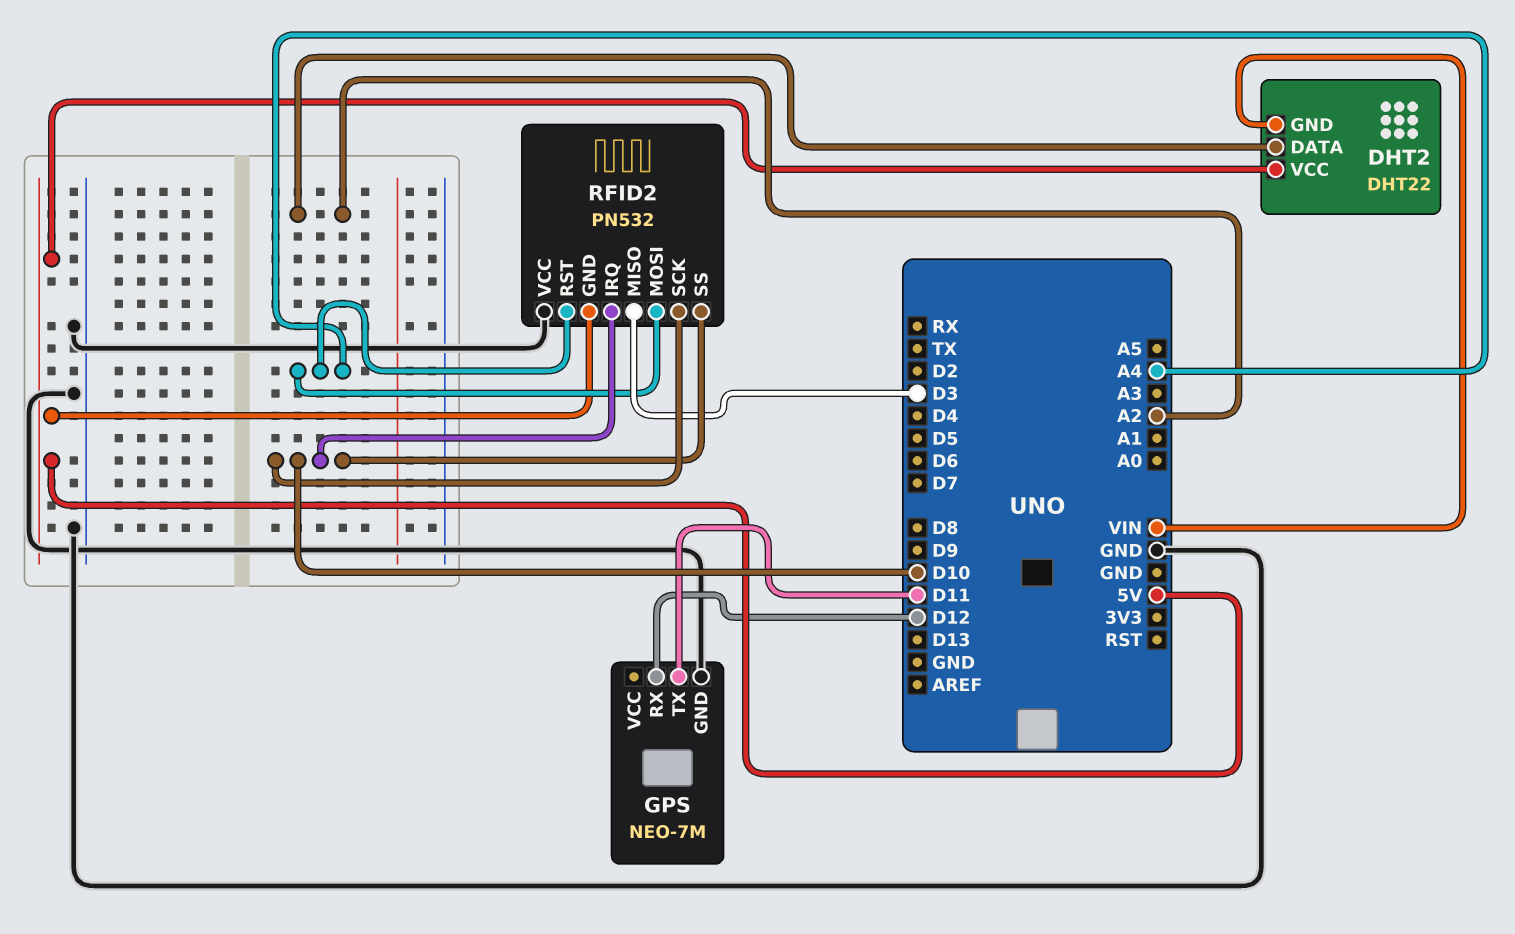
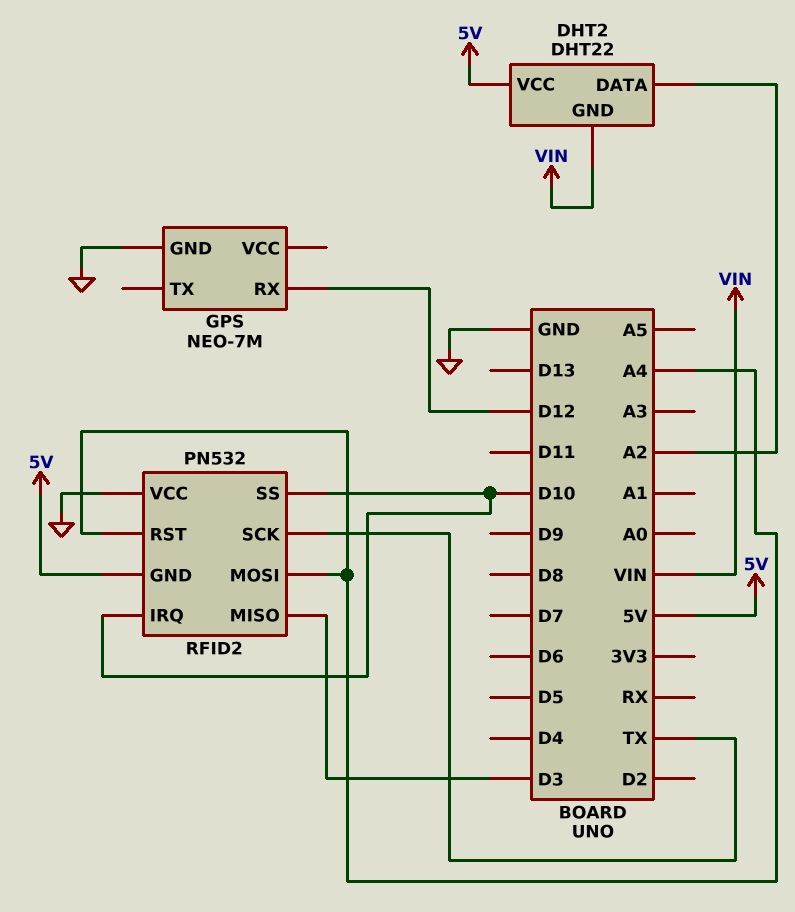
GPS pin TX: D11 -> none
RFID2 pin SCK: D10 -> TX

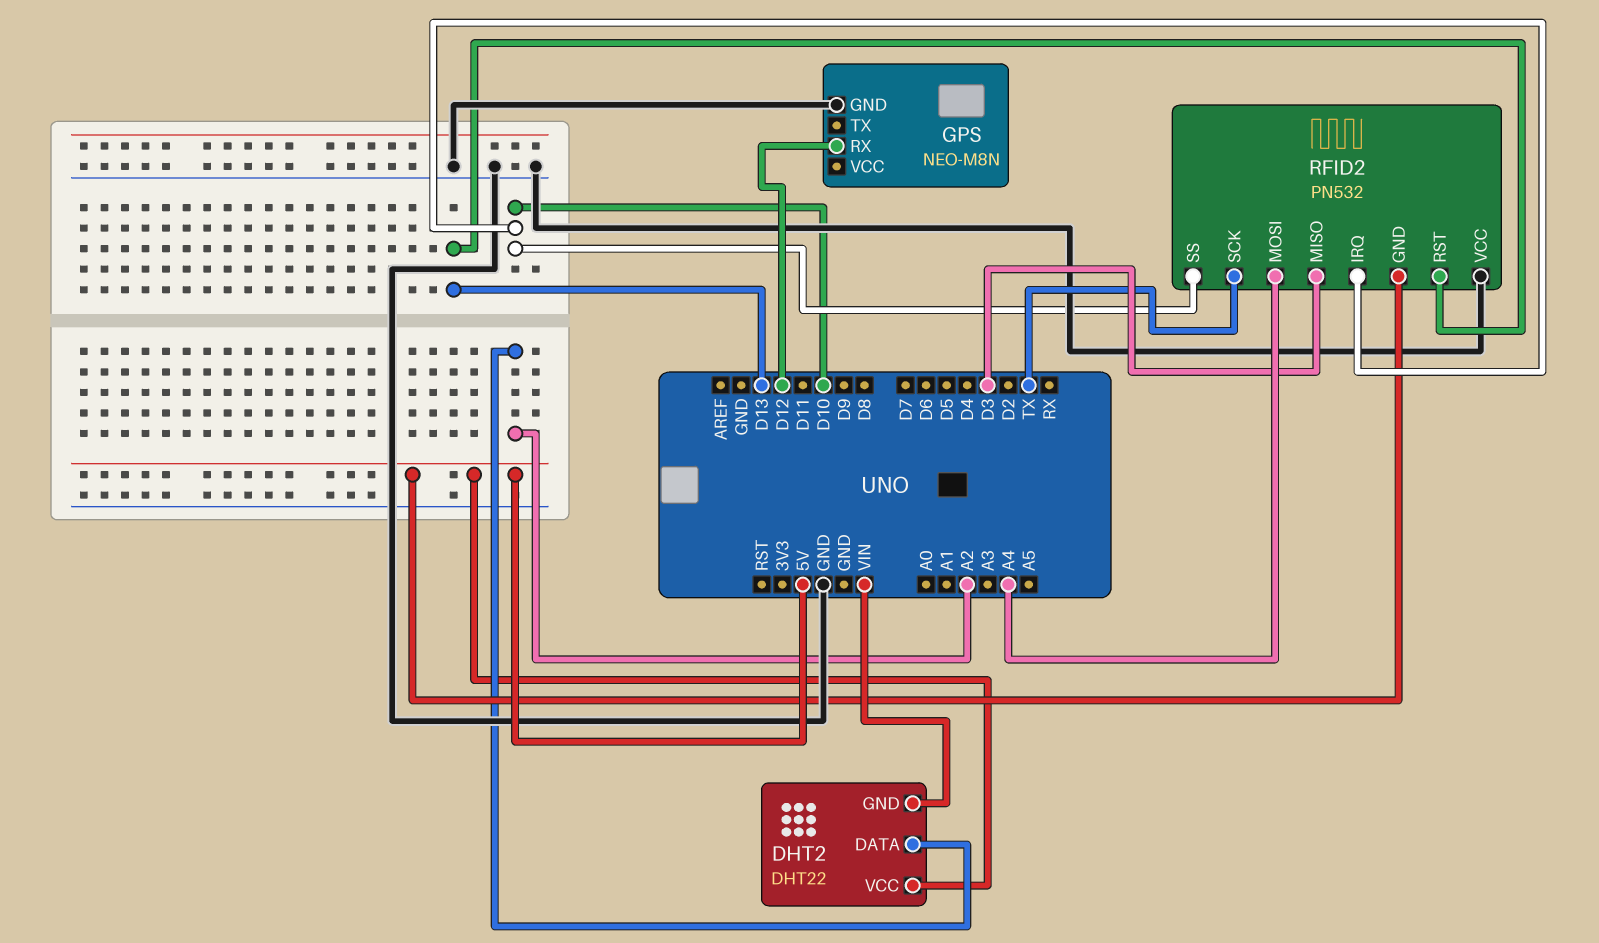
GPS: NEO-7M -> NEO-M8N
RFID2 pin RST: A4 -> D13

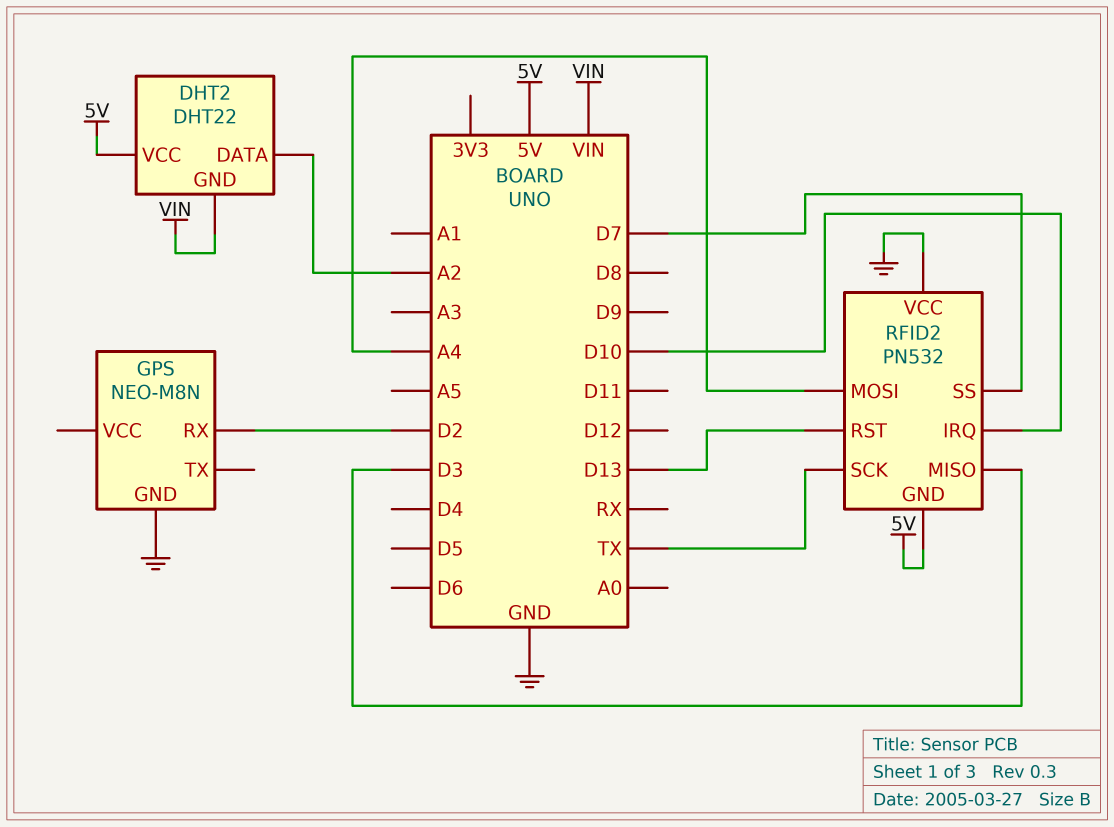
GPS pin RX: D12 -> D2
RFID2 pin SS: D10 -> D7

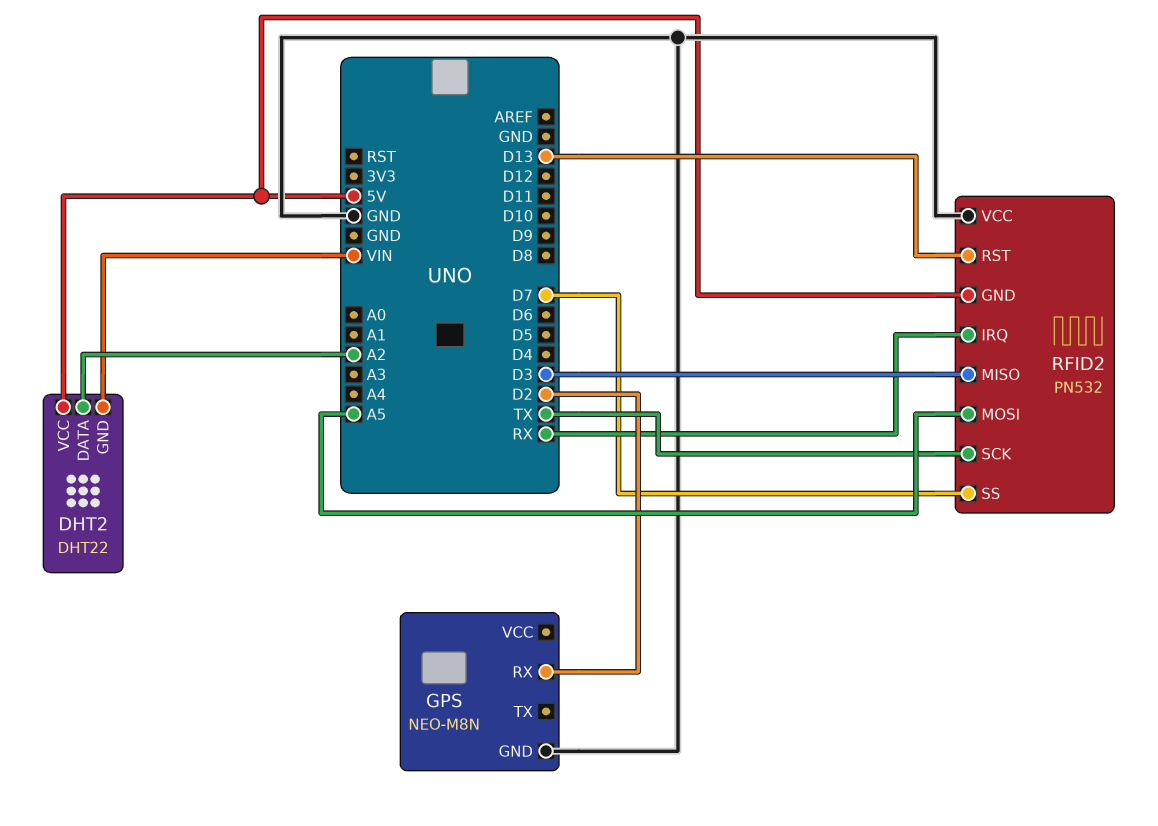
RFID2 pin IRQ: D10 -> RX
RFID2 pin MOSI: A4 -> A5

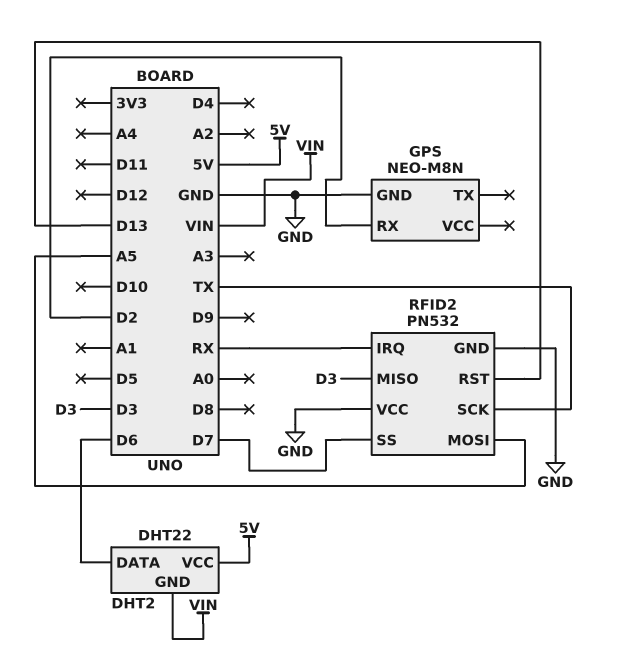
DHT2 pin DATA: A2 -> D6
RFID2 pin GND: 5V -> GND

